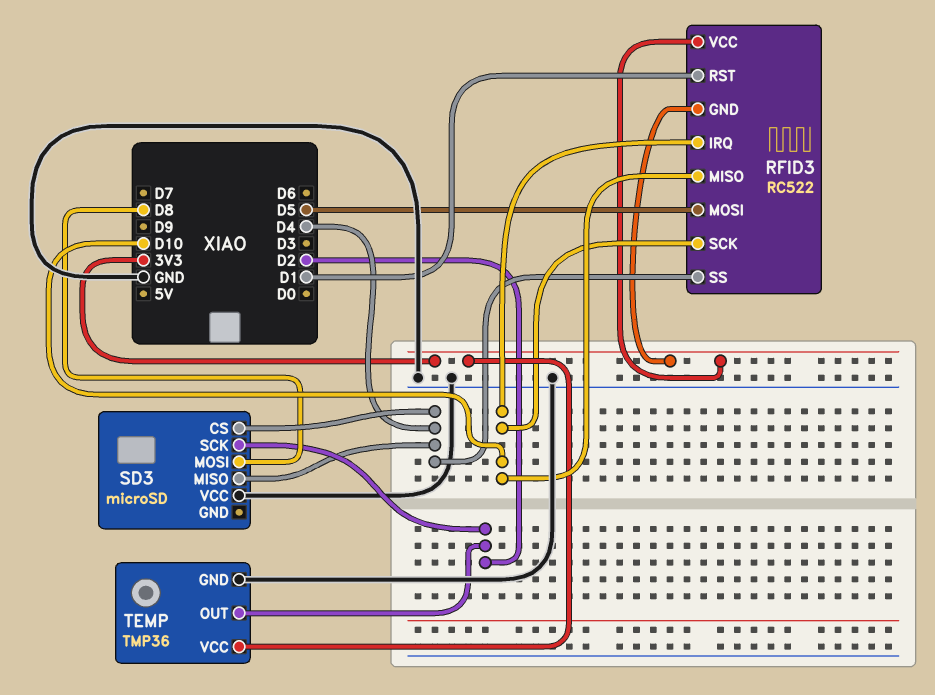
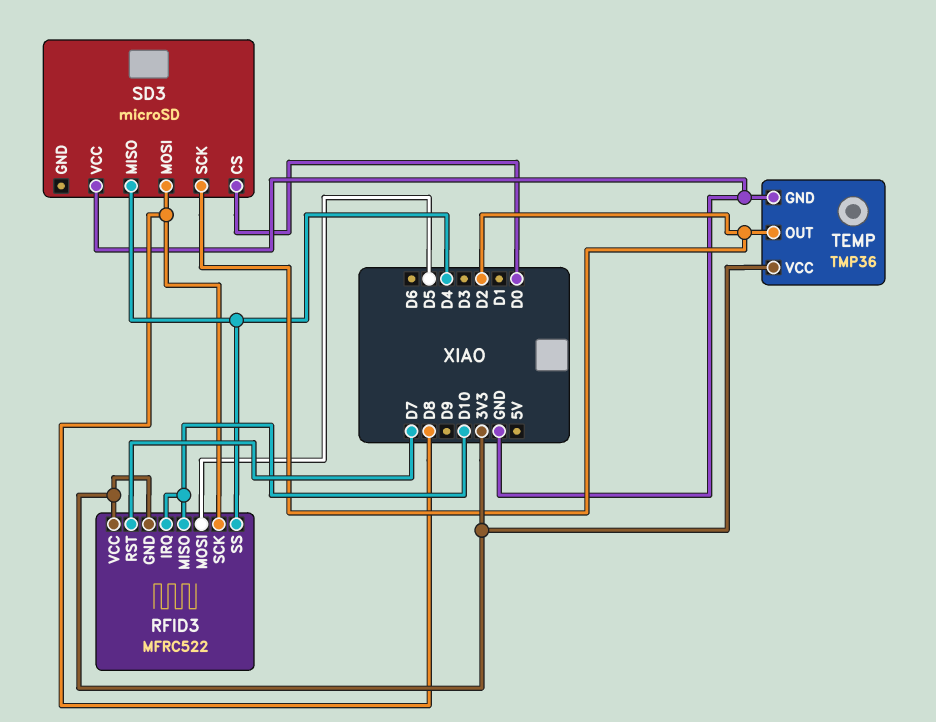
RFID3: RC522 -> MFRC522
RFID3 pin RST: D1 -> D7
RFID3 pin SCK: D10 -> D8
SD3 pin CS: D4 -> D0

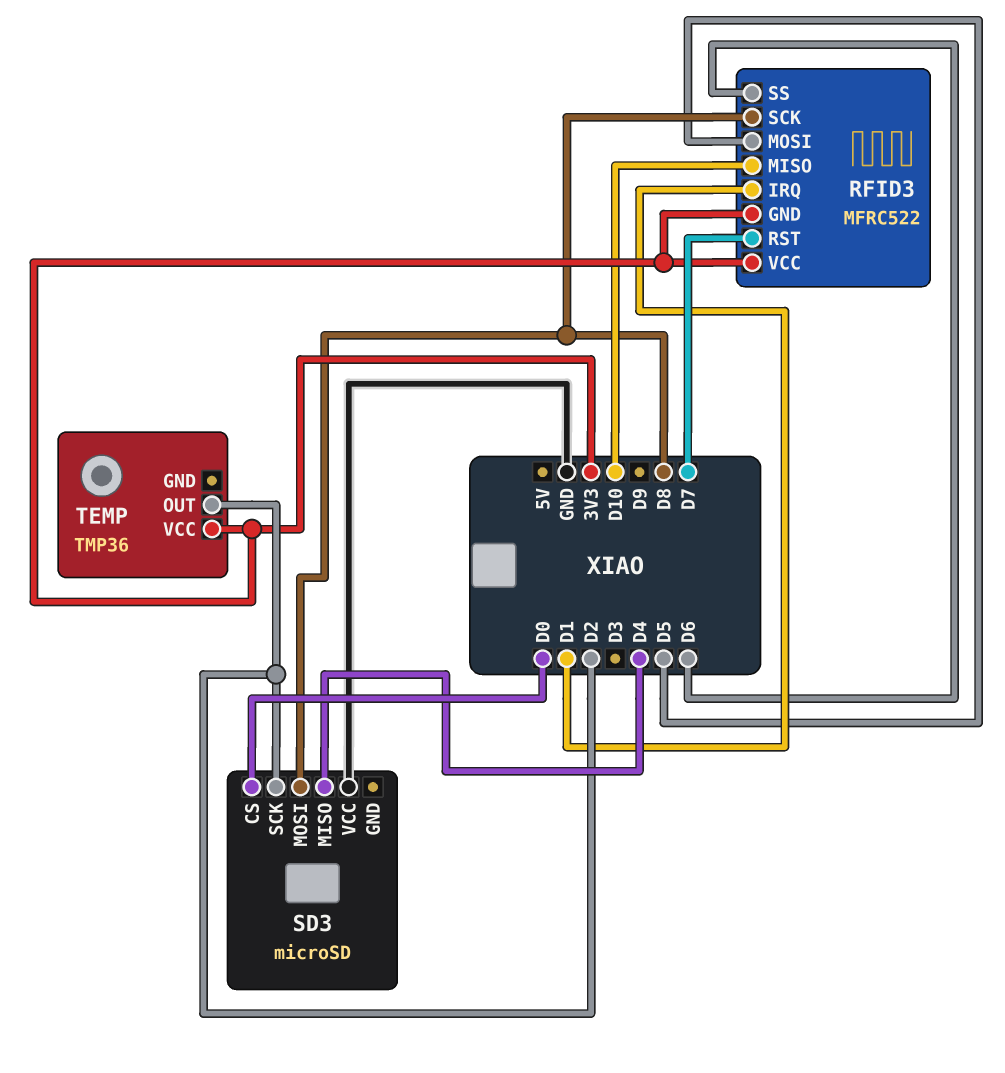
RFID3 pin IRQ: D10 -> D1
RFID3 pin SS: D4 -> D6
TEMP pin GND: GND -> none

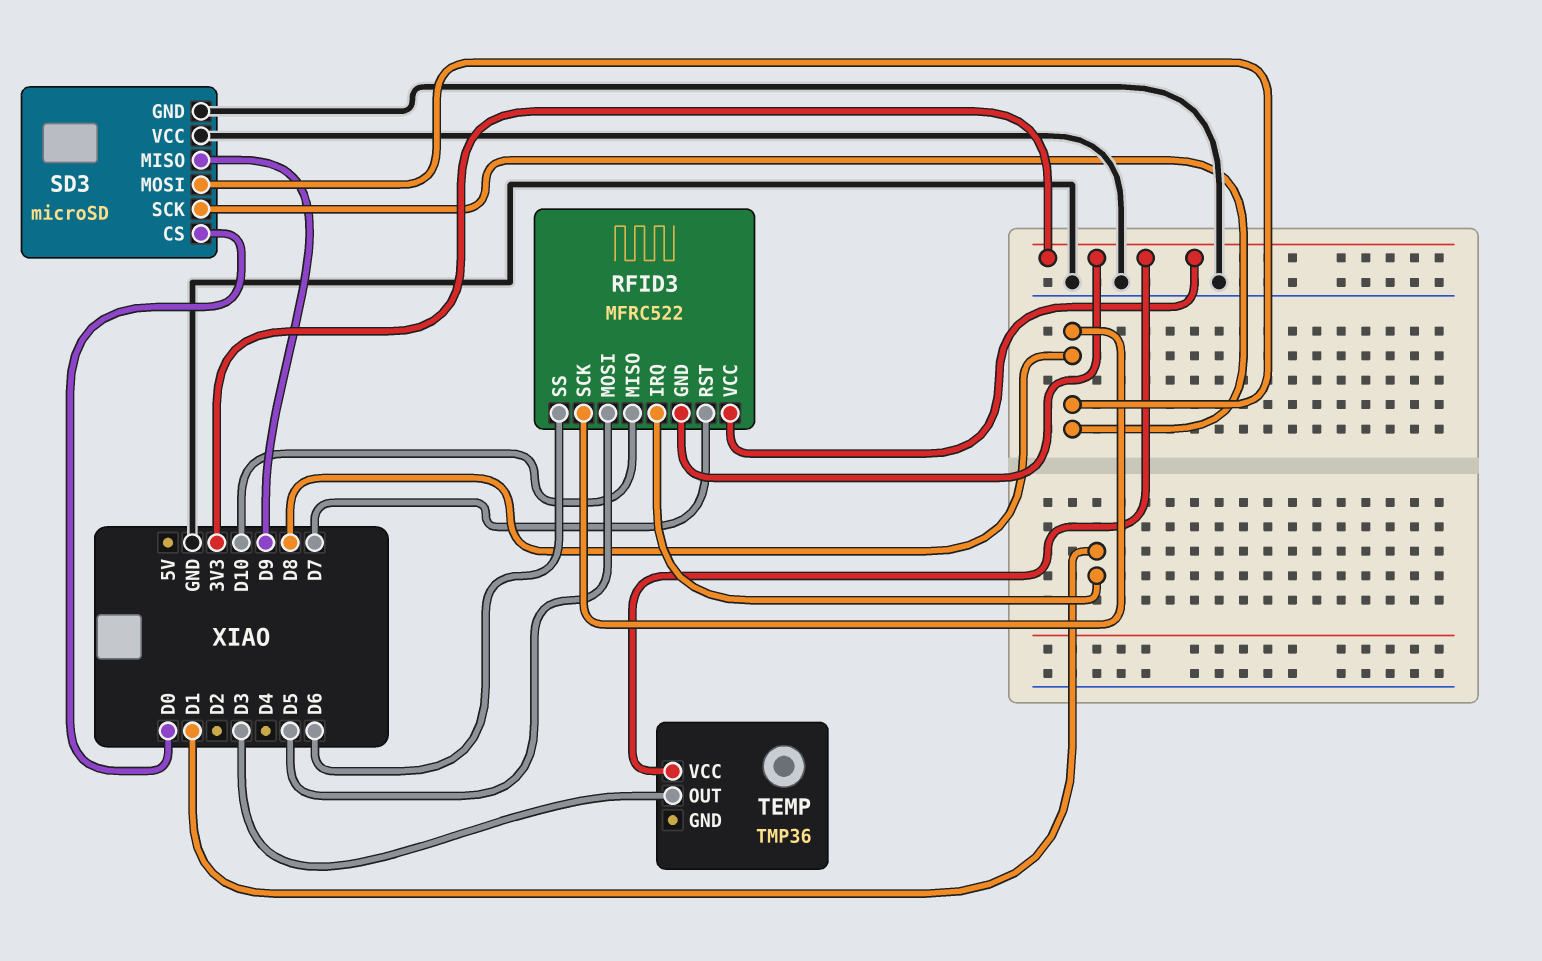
SD3 pin GND: none -> GND
SD3 pin MISO: D4 -> D9
SD3 pin SCK: D2 -> D8
TEMP pin OUT: D2 -> D3

